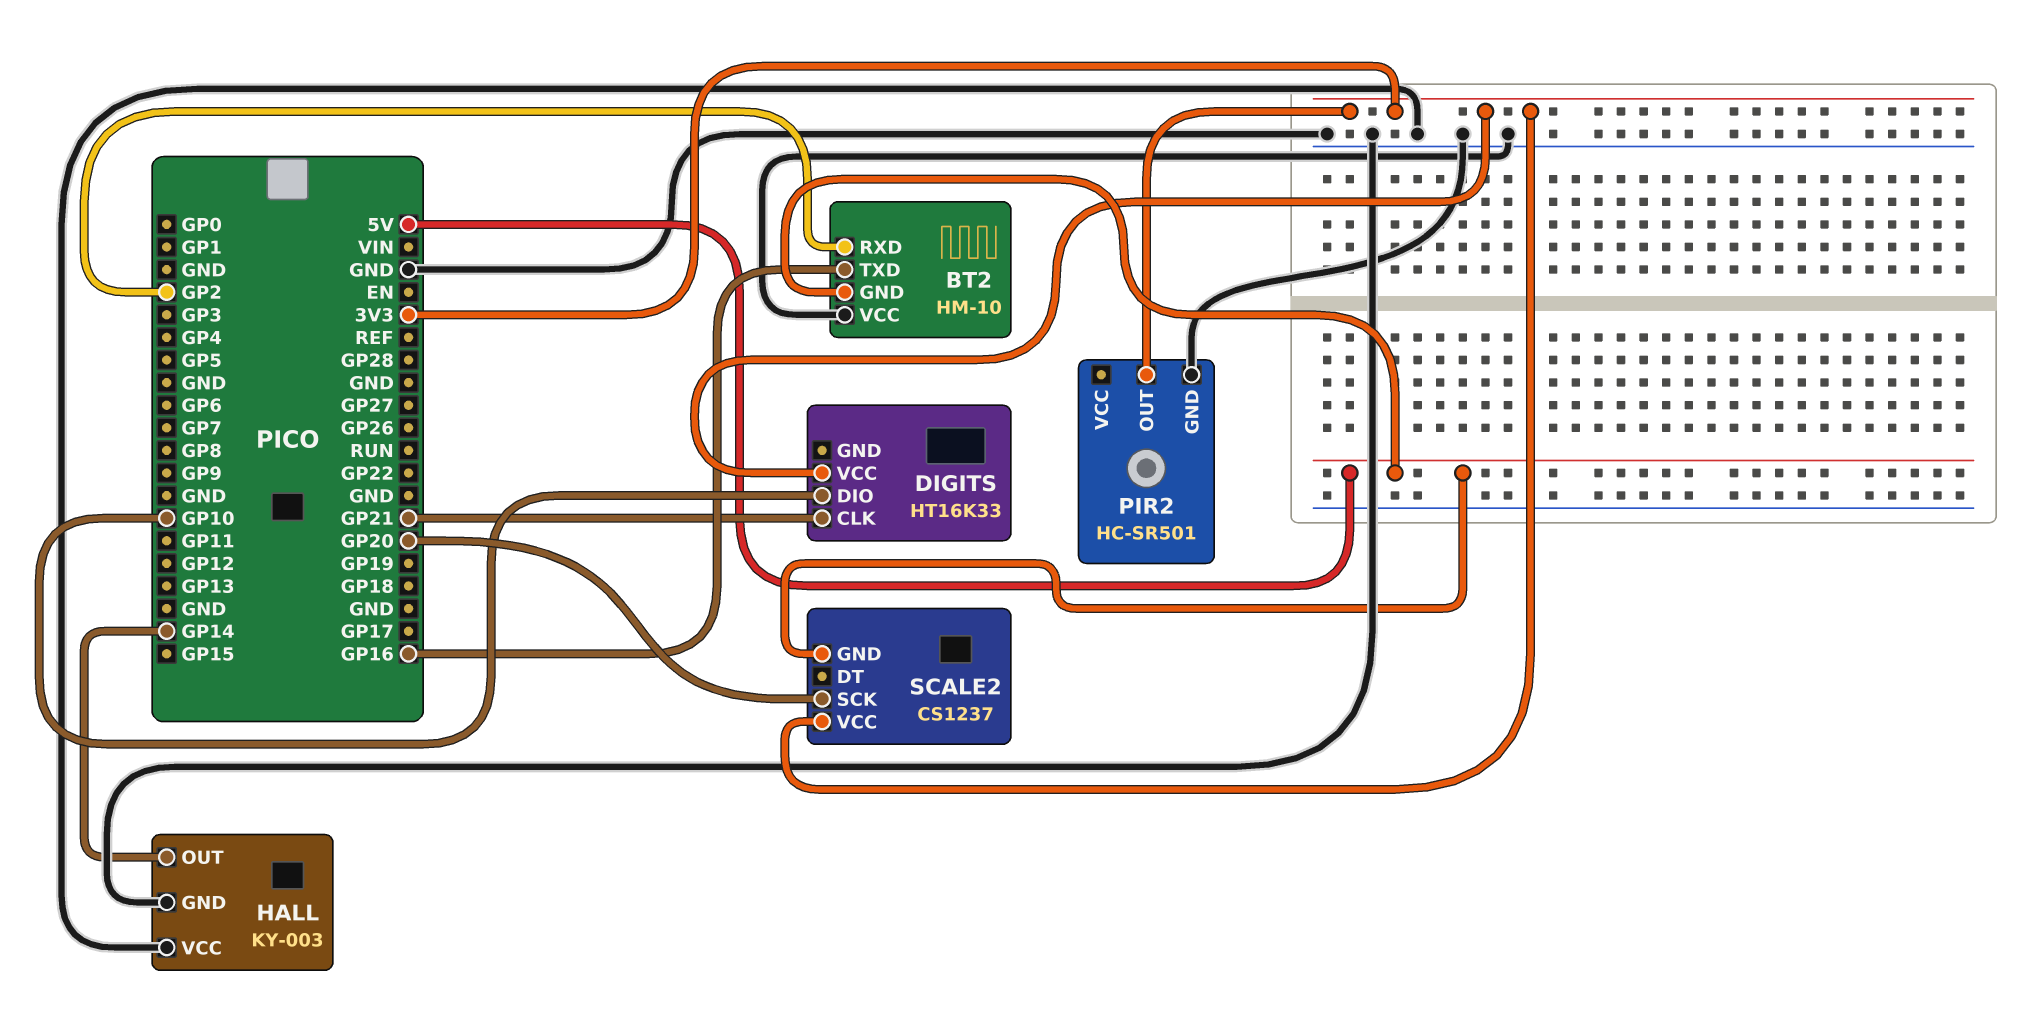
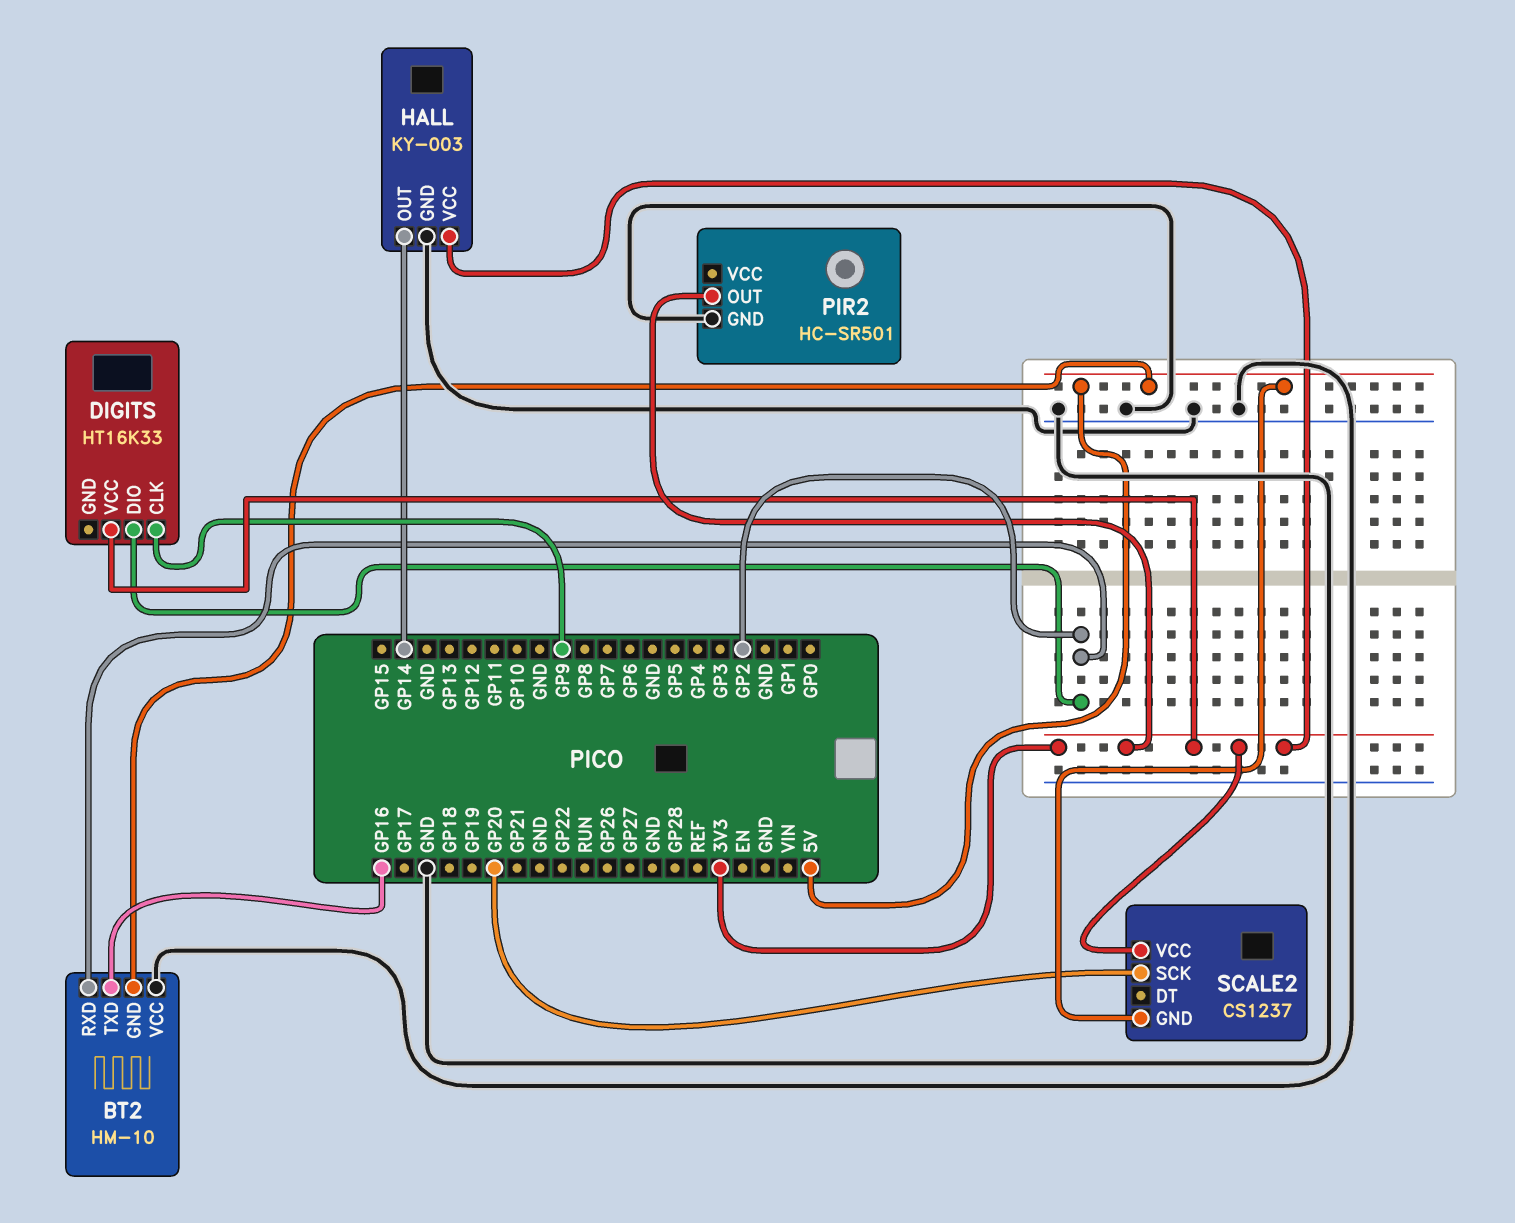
DIGITS pin CLK: GP21 -> GP9
DIGITS pin DIO: GP10 -> GP2
HALL pin VCC: GND -> 3V3

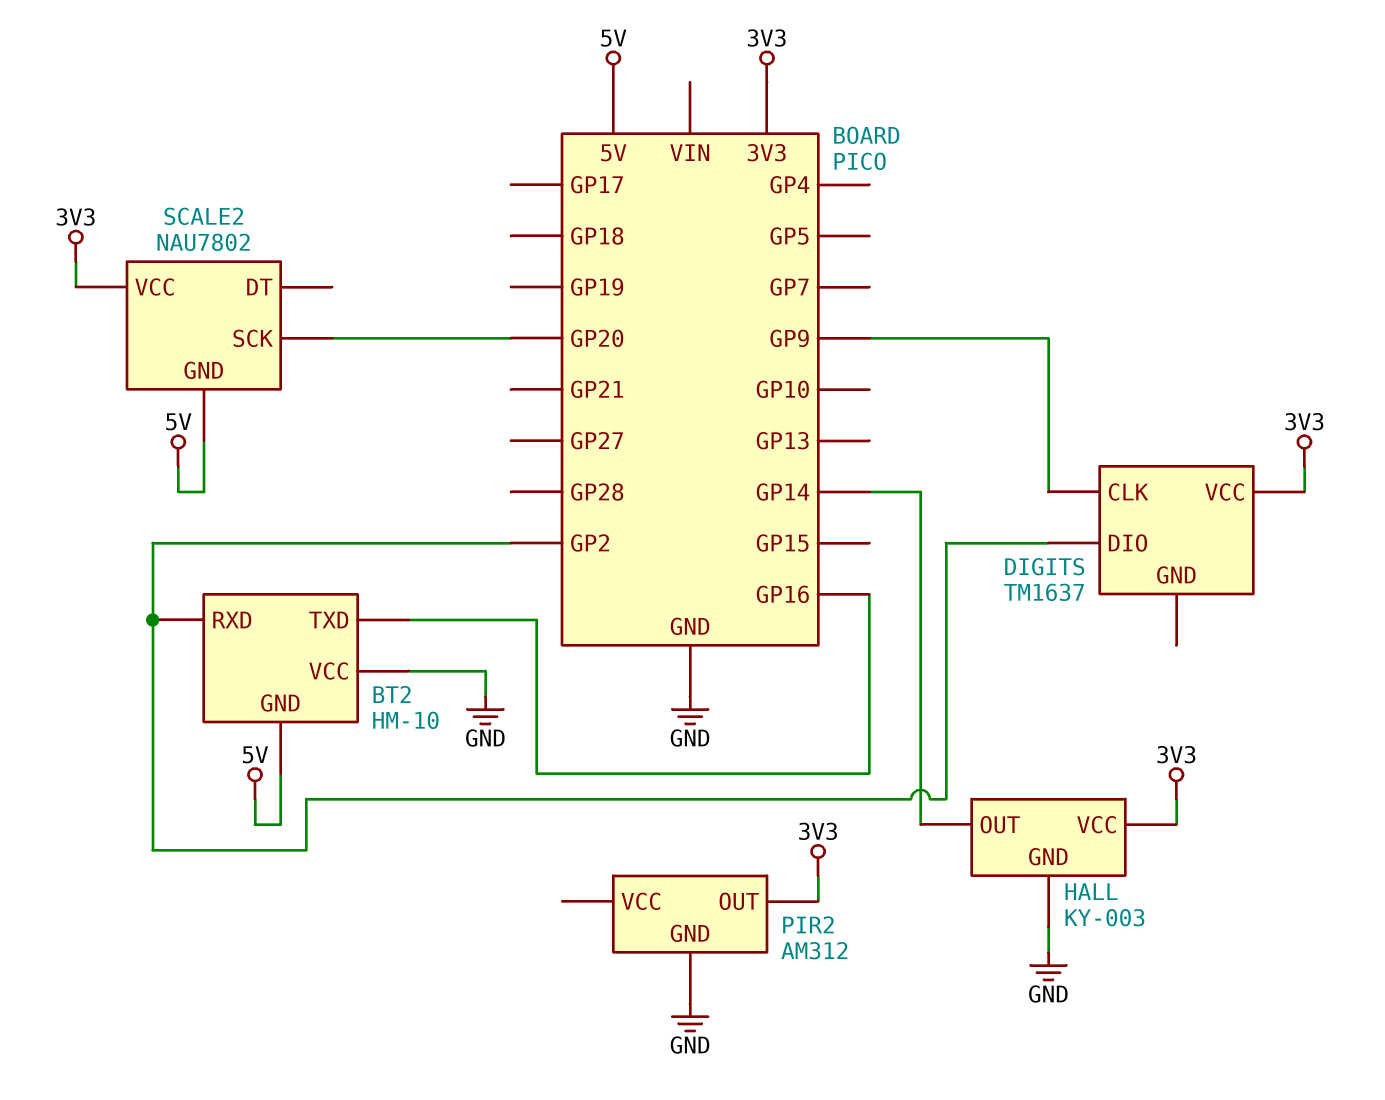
DIGITS: HT16K33 -> TM1637
PIR2: HC-SR501 -> AM312
SCALE2: CS1237 -> NAU7802

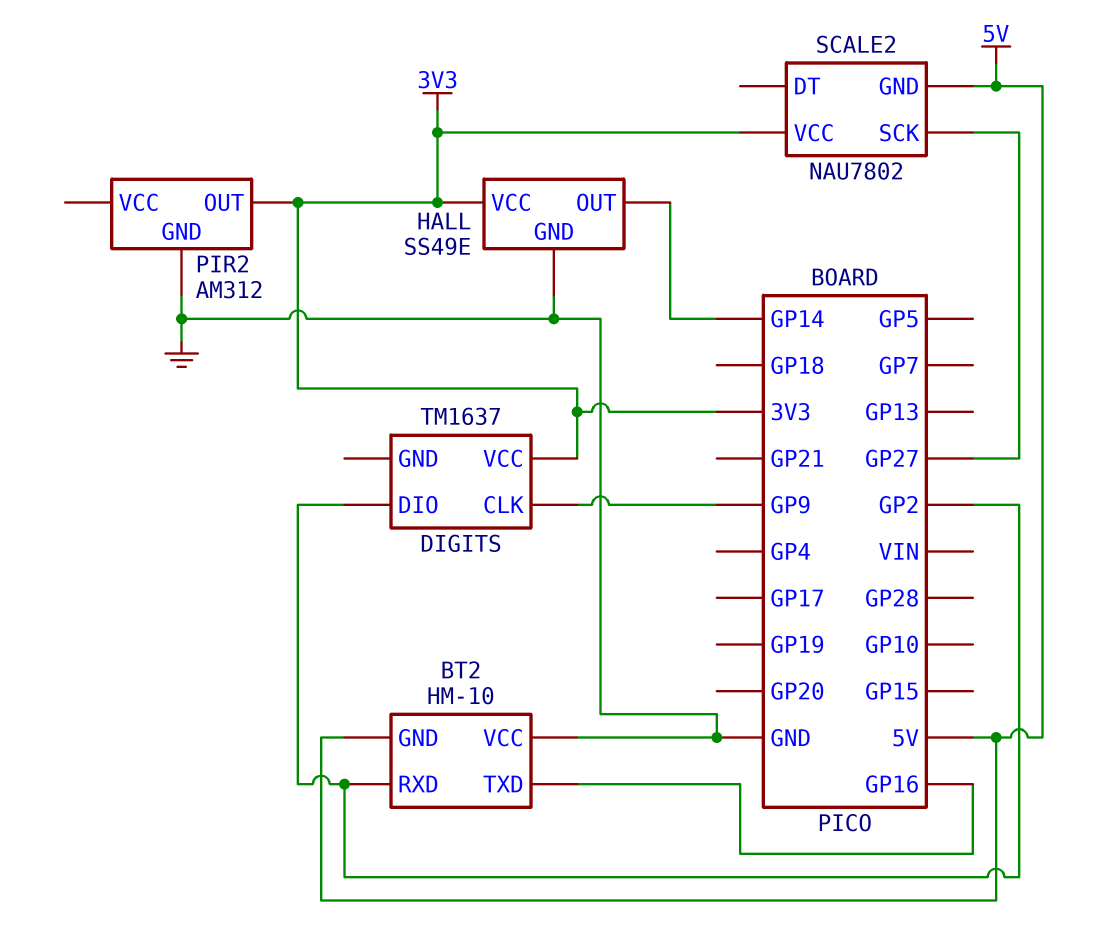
HALL: KY-003 -> SS49E
SCALE2 pin SCK: GP20 -> GP27

